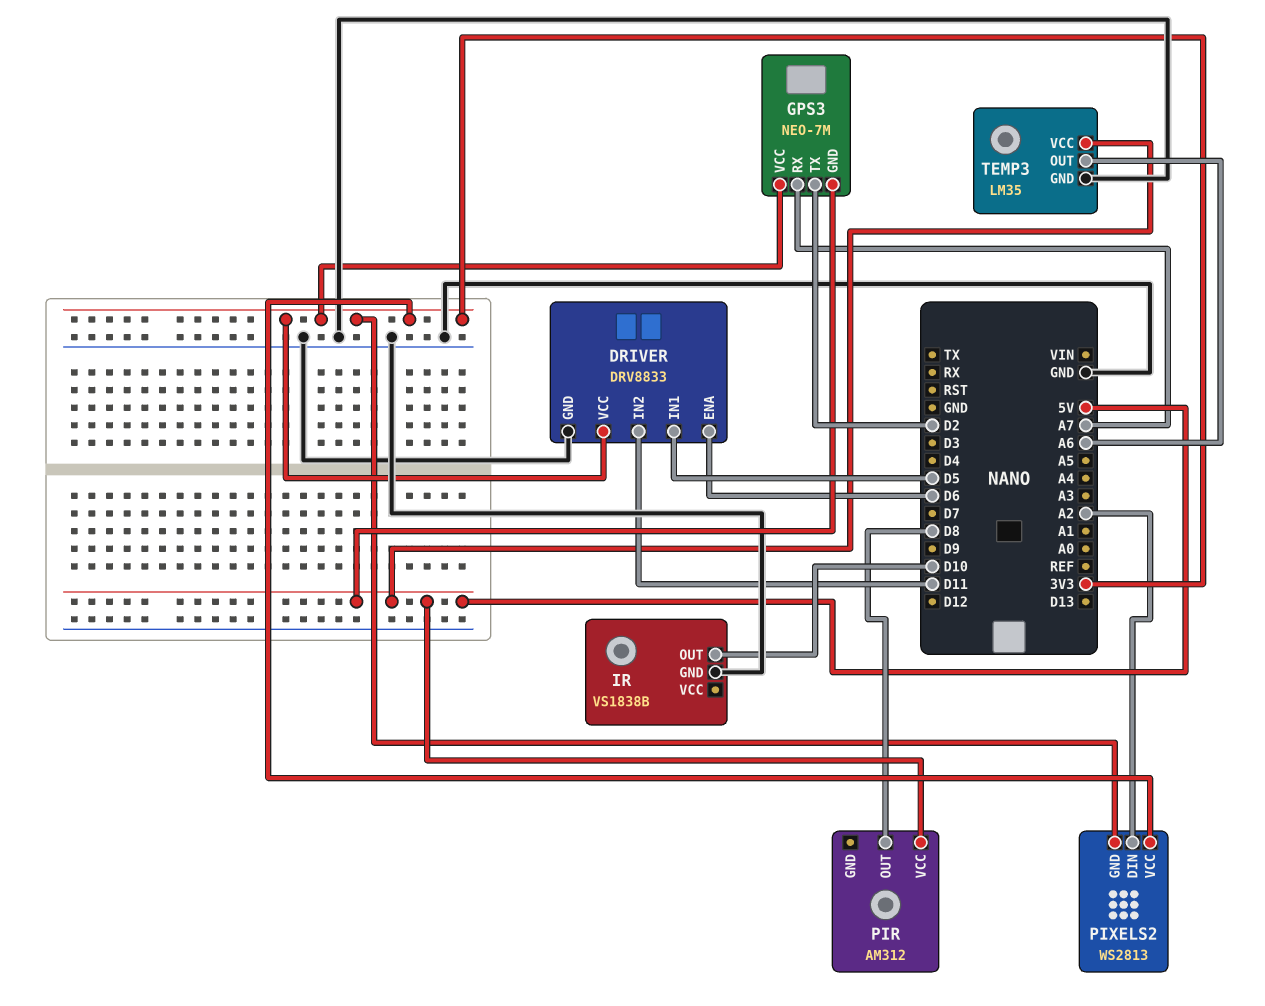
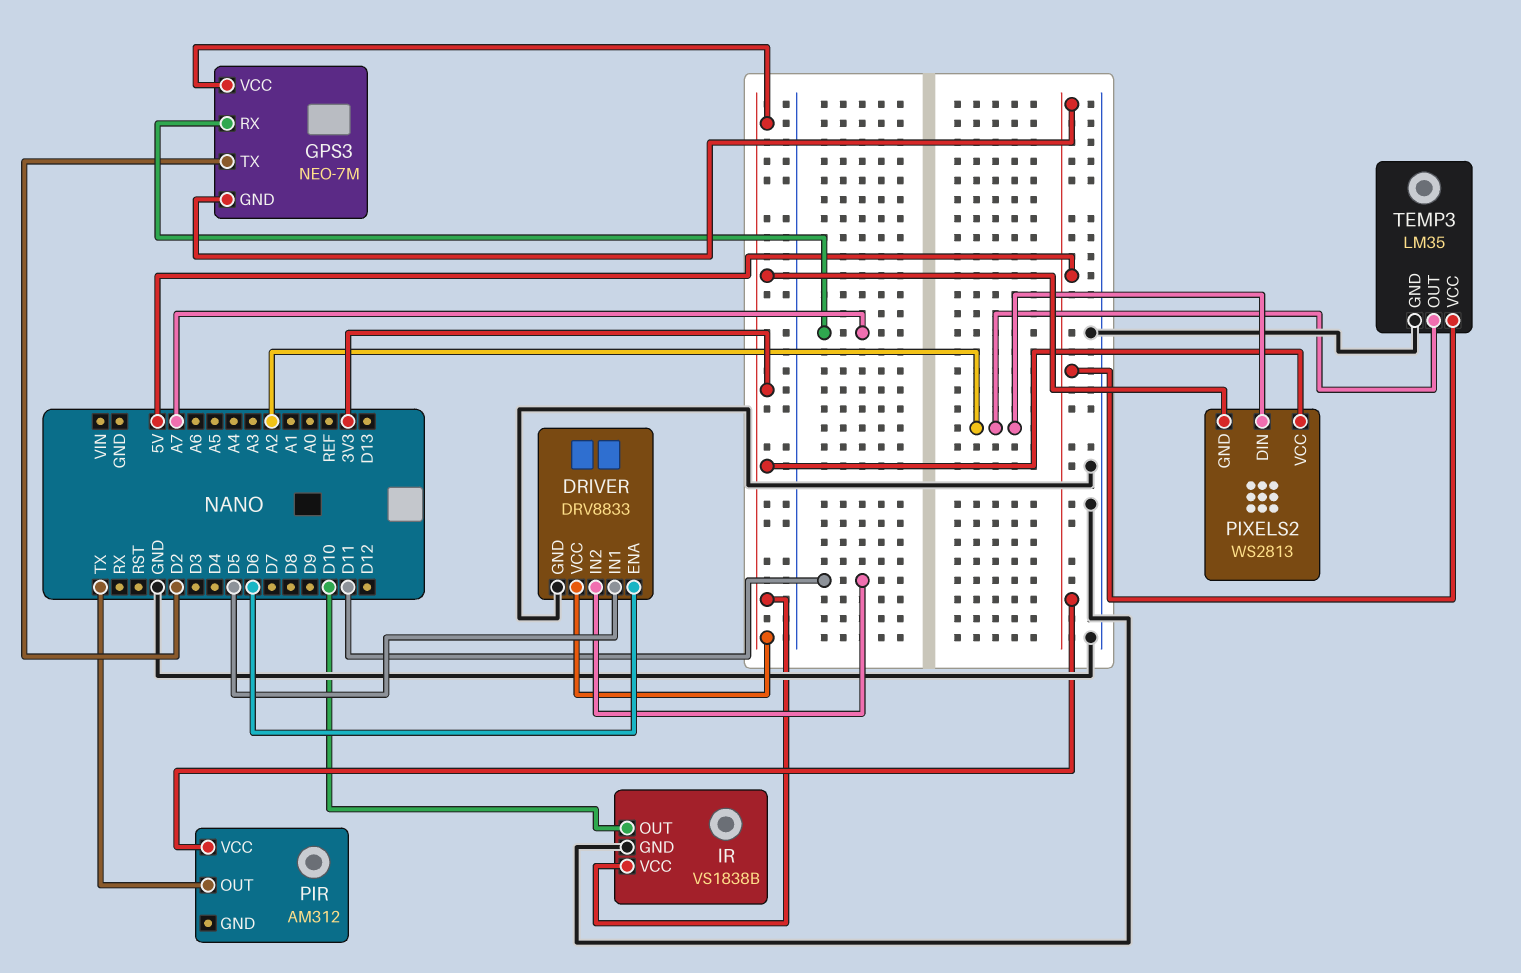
IR pin VCC: none -> 3V3
PIR pin OUT: D8 -> TX
TEMP3 pin OUT: A6 -> A2

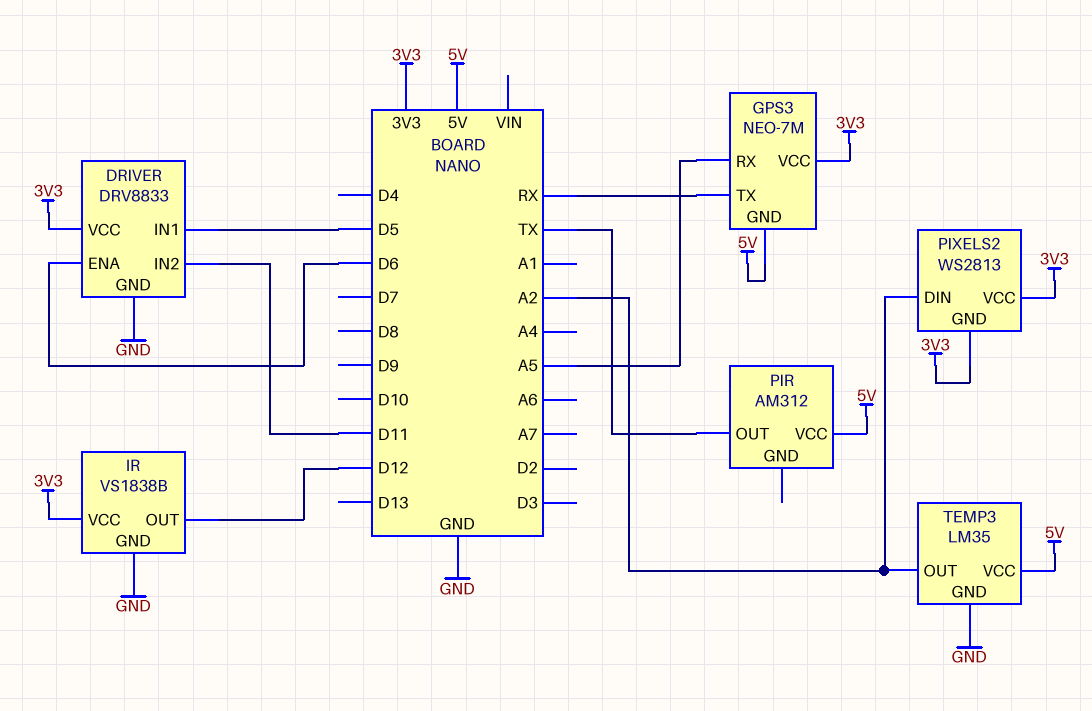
GPS3 pin RX: A7 -> A5
GPS3 pin TX: D2 -> RX
IR pin OUT: D10 -> D12

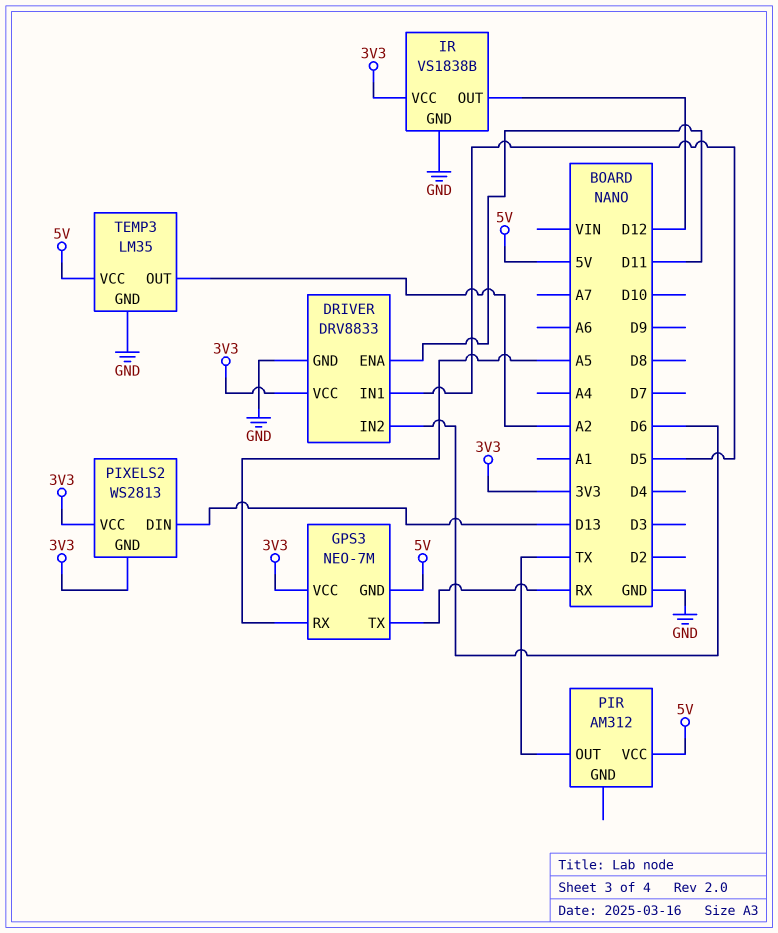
DRIVER pin ENA: D6 -> D11
DRIVER pin IN2: D11 -> D6
PIXELS2 pin DIN: A2 -> D13

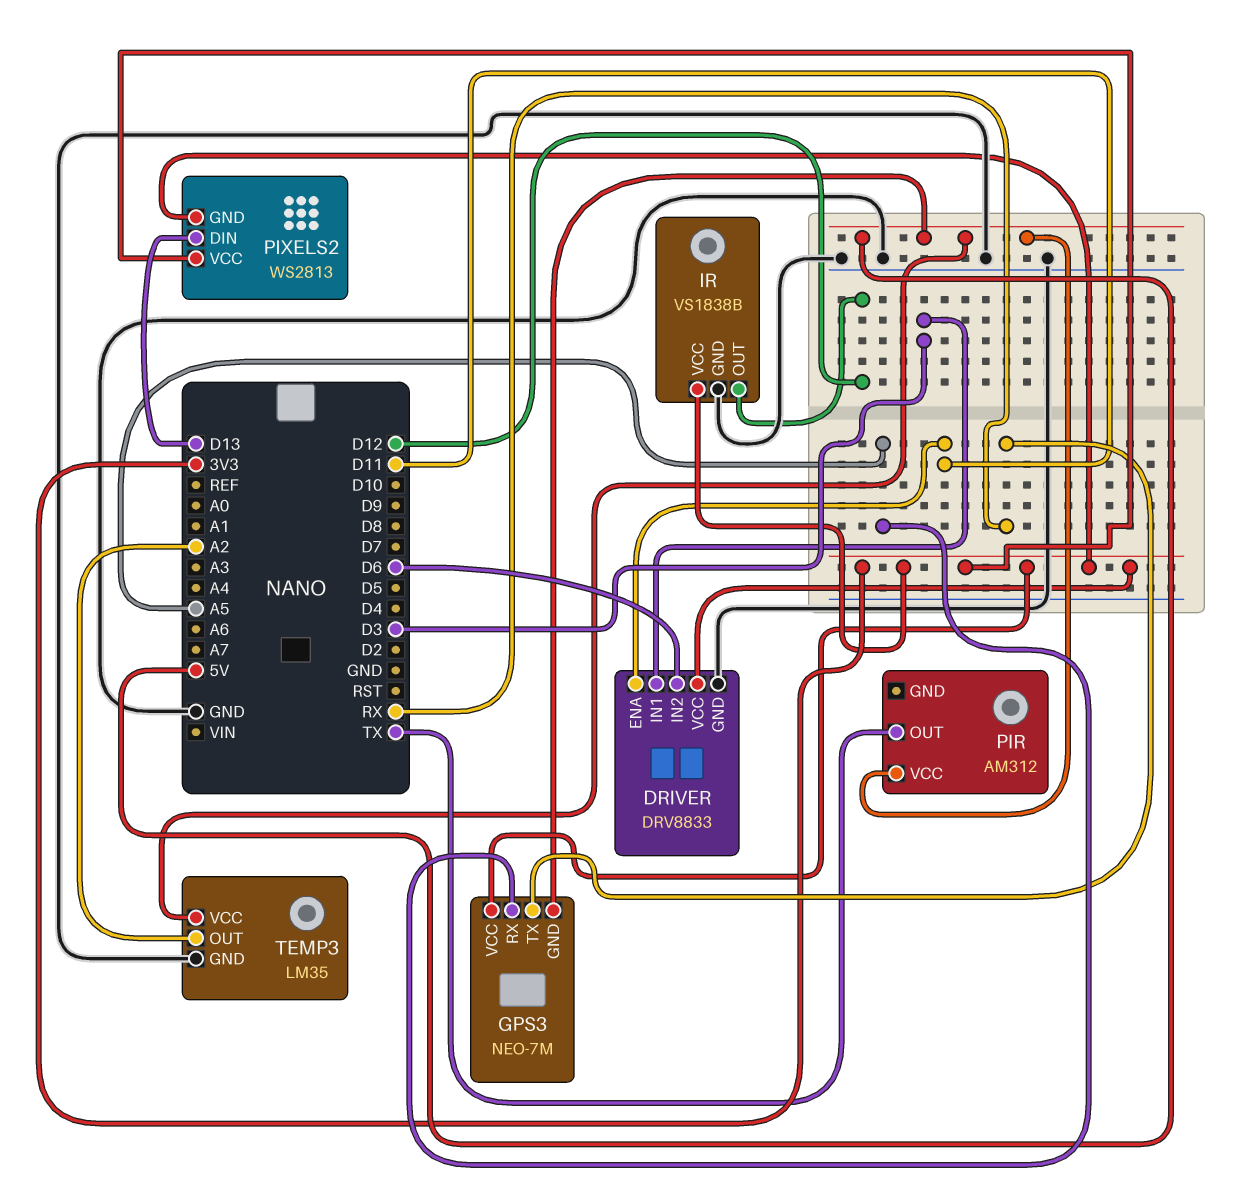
DRIVER pin IN1: D5 -> D3

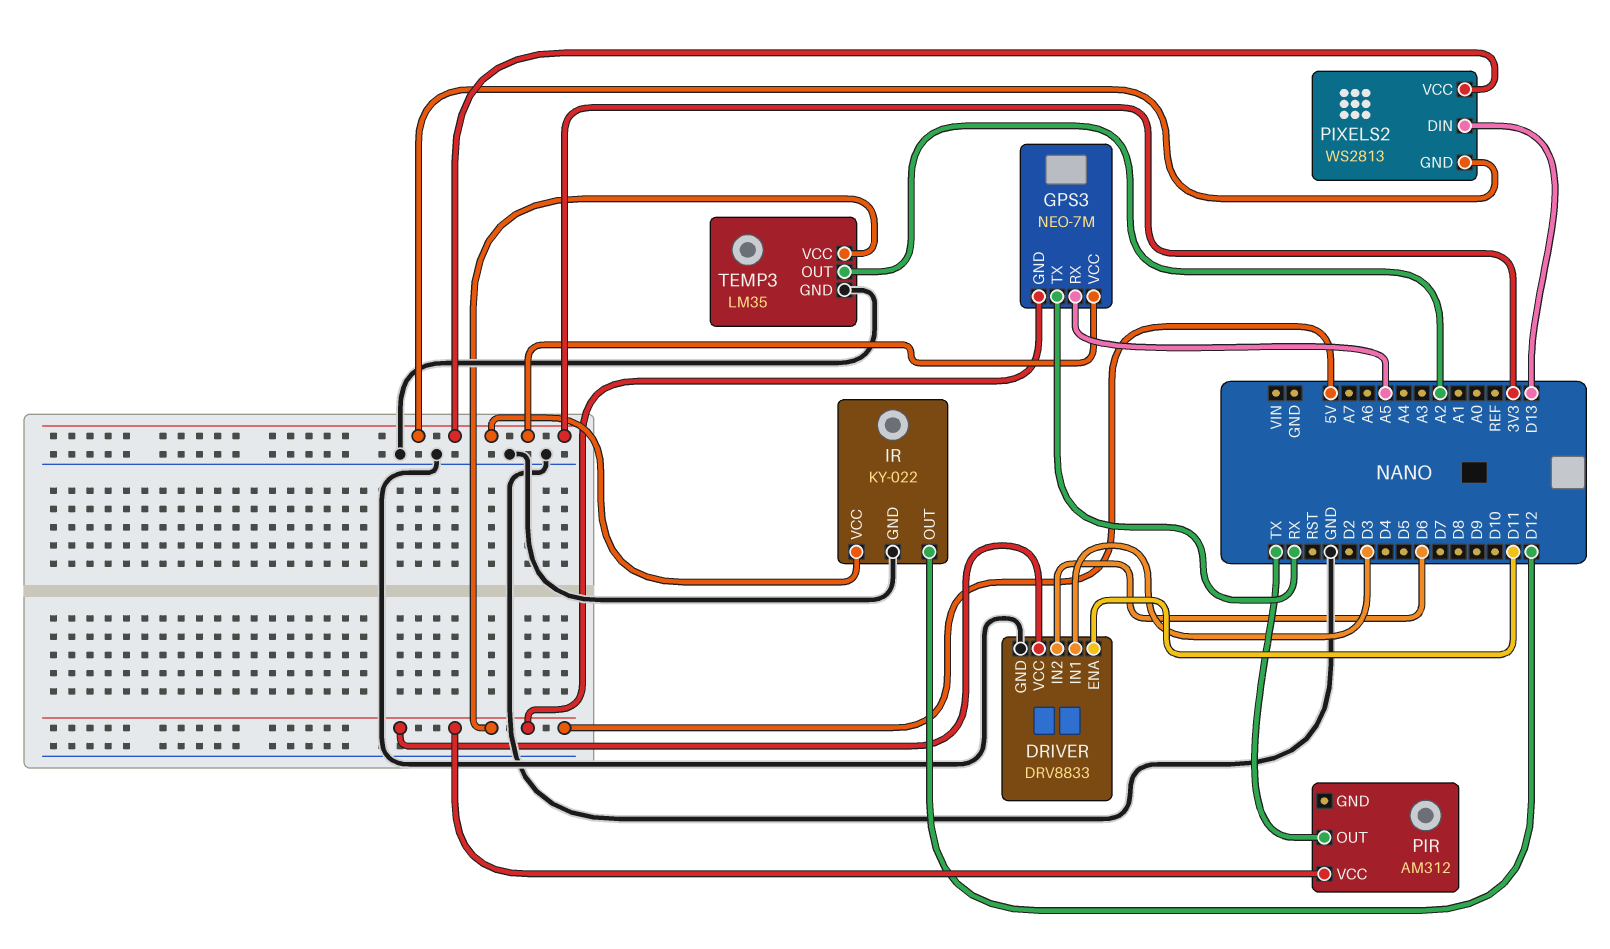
DRIVER pin VCC: 3V3 -> 5V
IR: VS1838B -> KY-022

